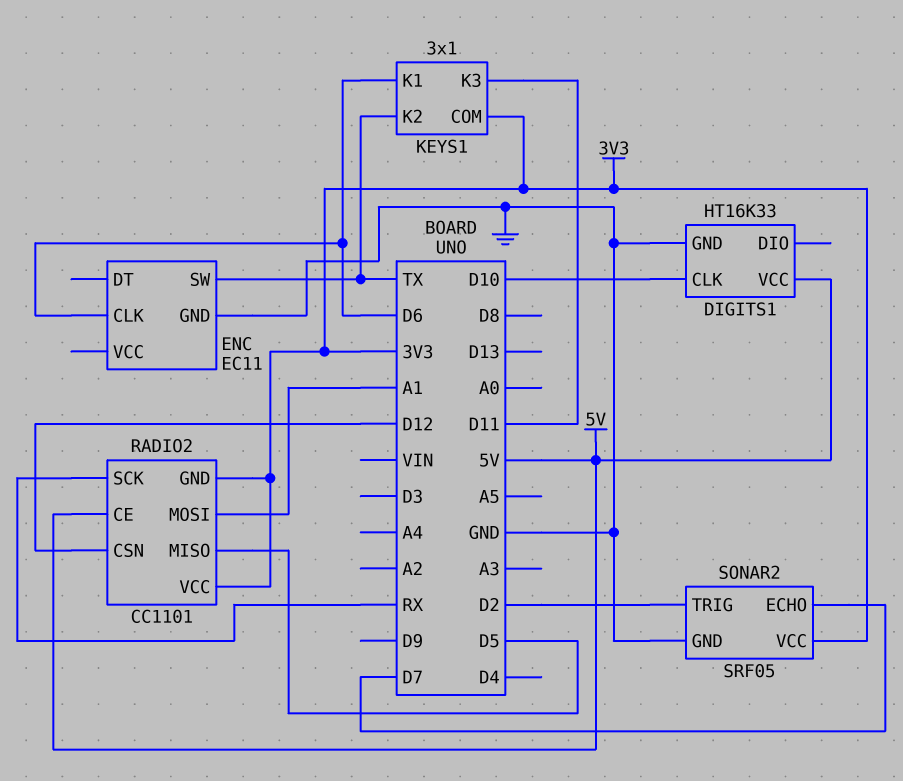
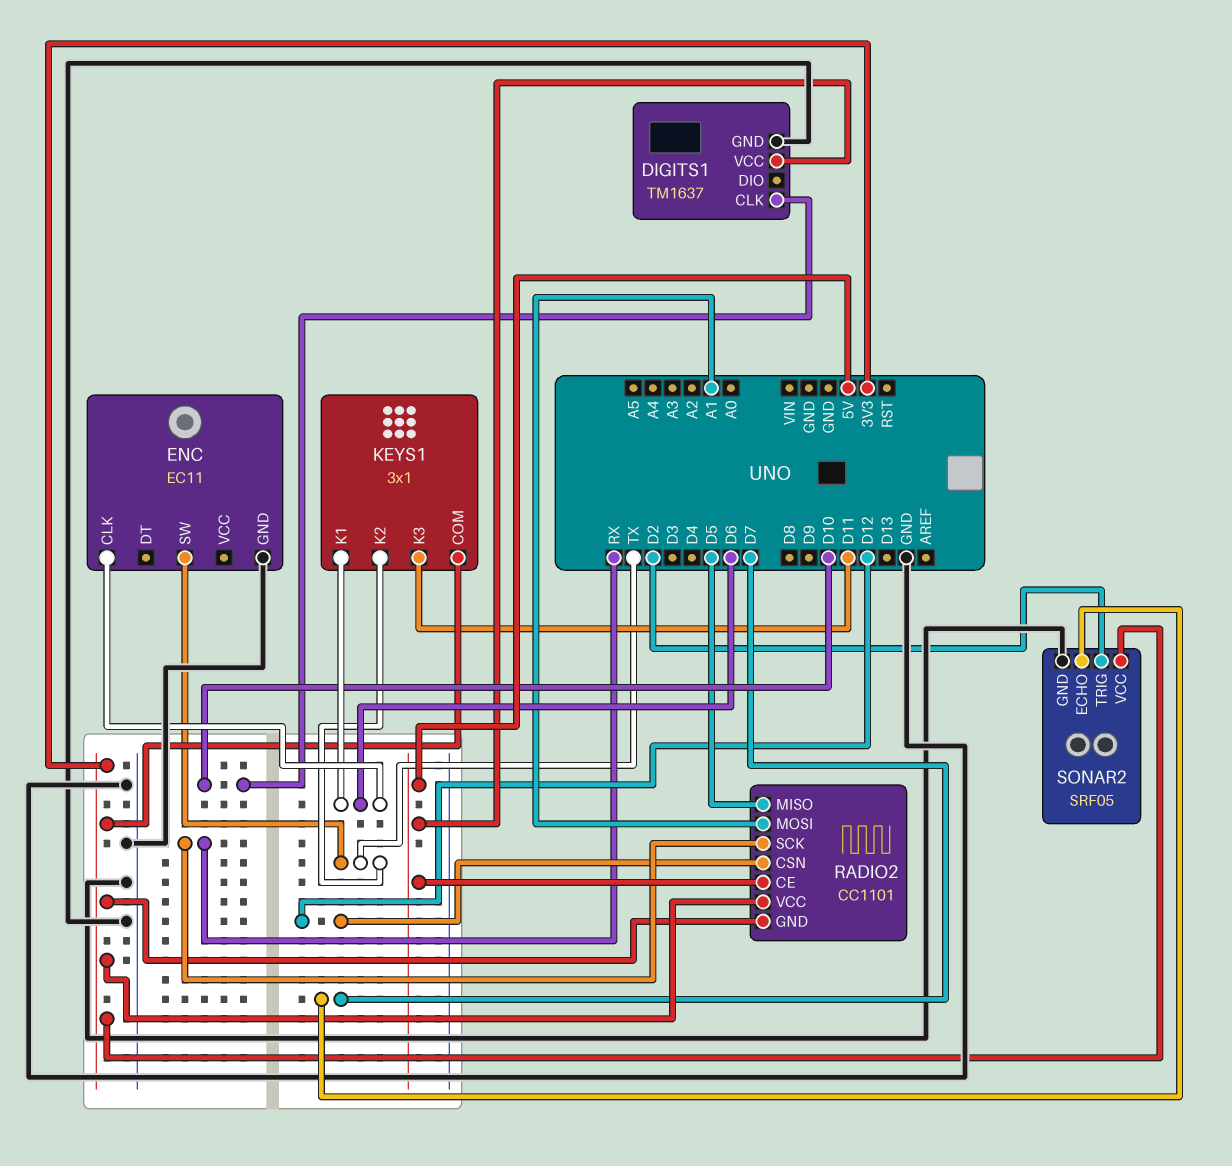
DIGITS1: HT16K33 -> TM1637

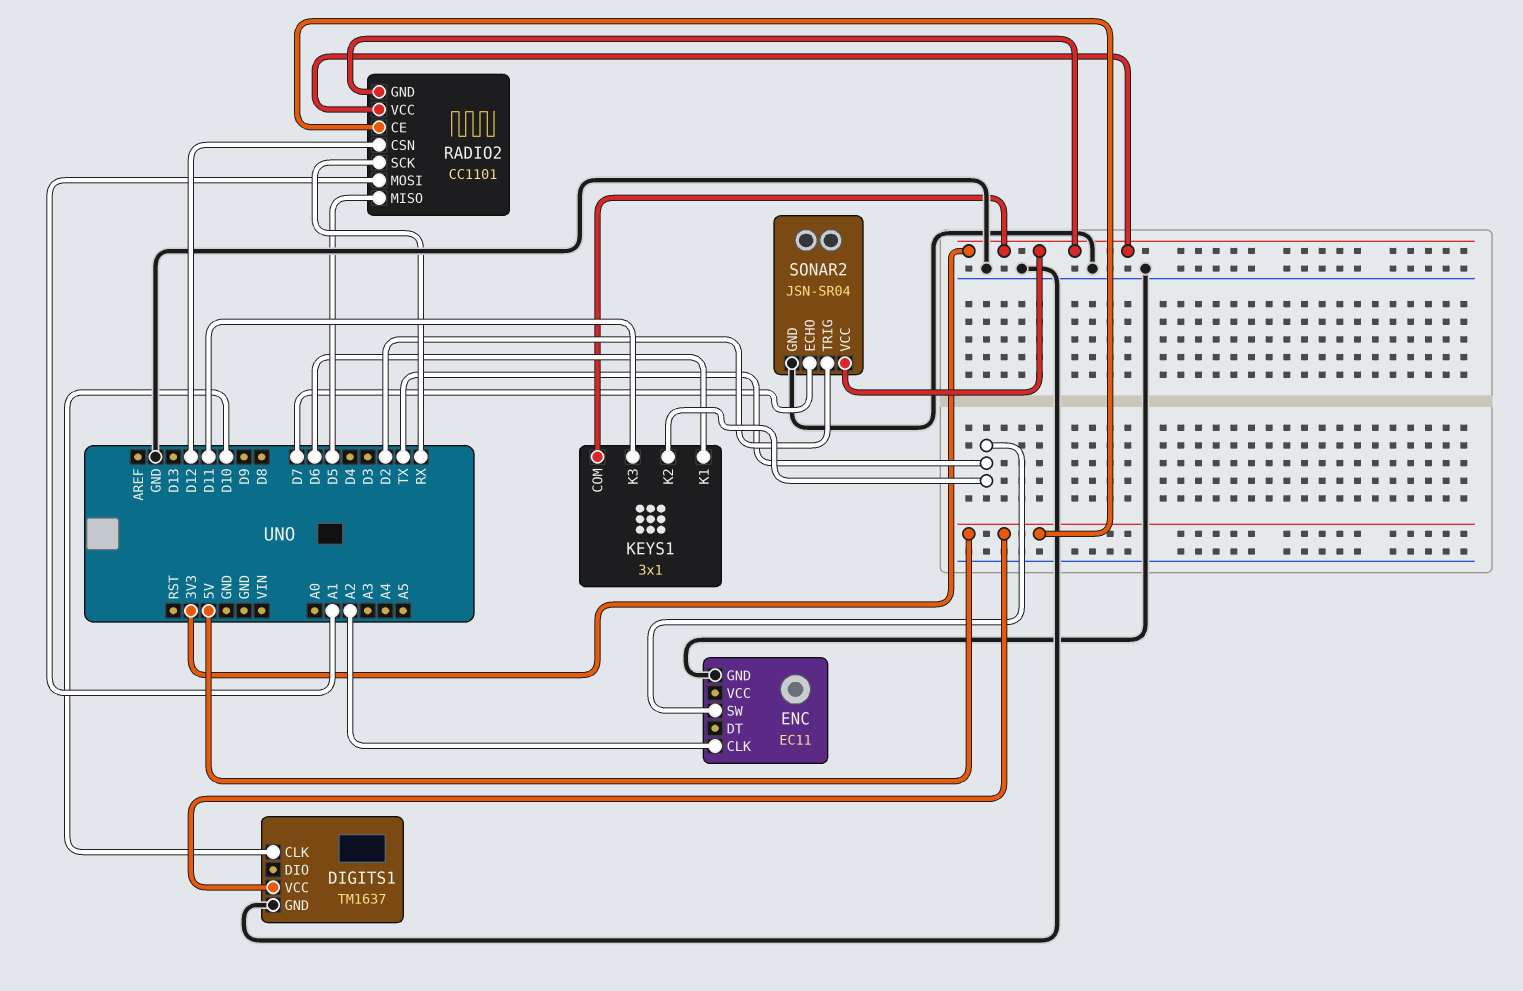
ENC pin CLK: D6 -> A2
SONAR2: SRF05 -> JSN-SR04

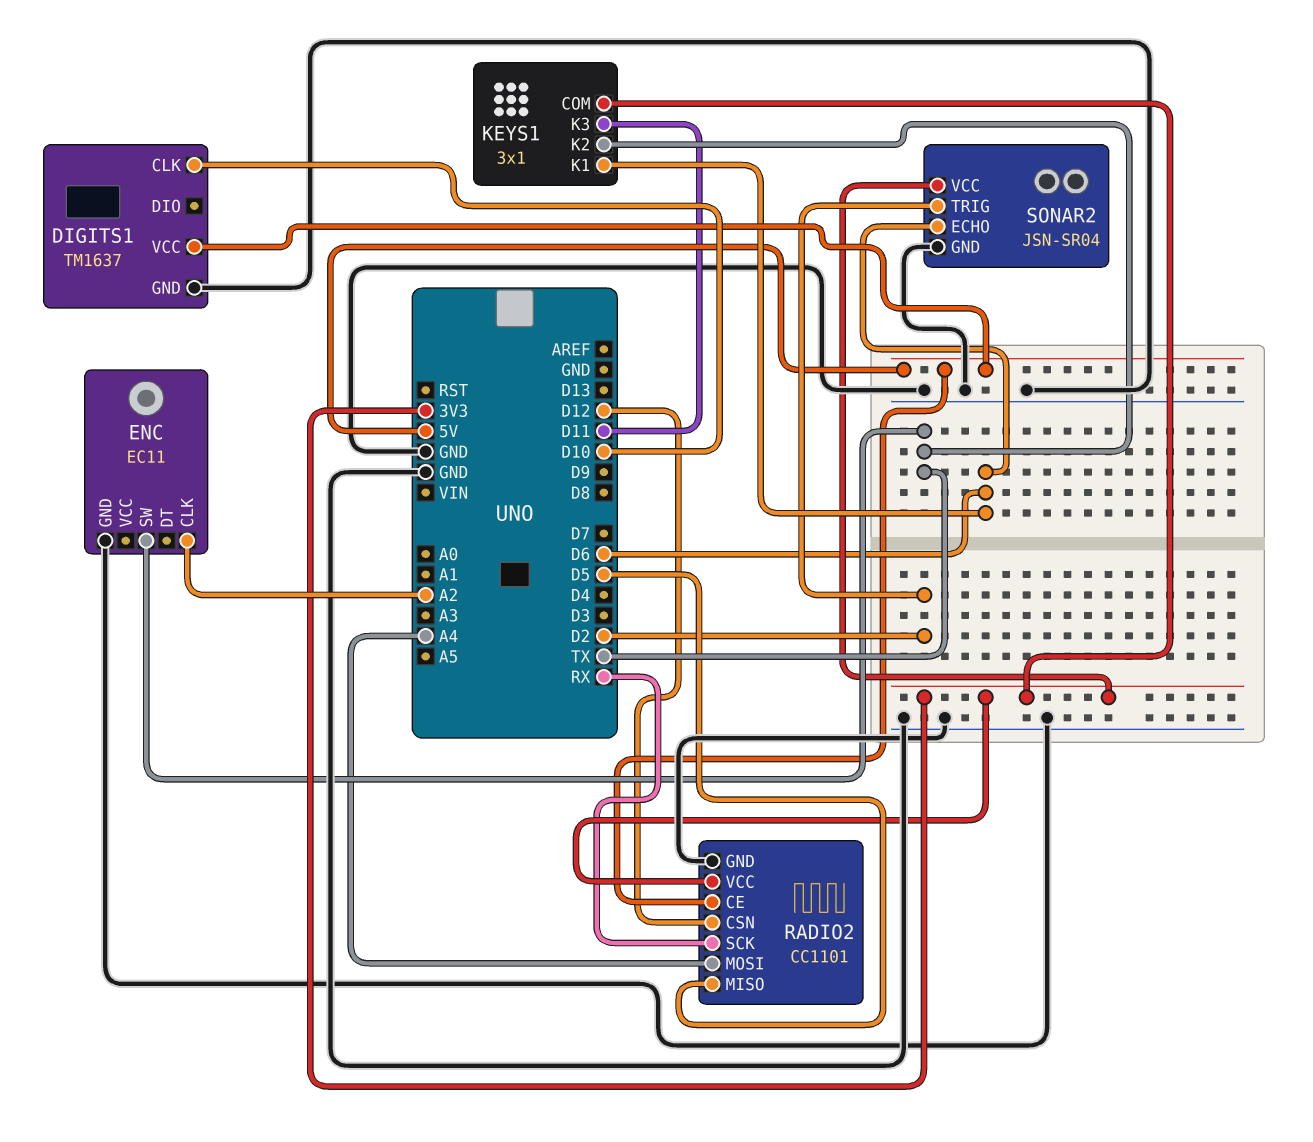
RADIO2 pin GND: 3V3 -> GND
RADIO2 pin MOSI: A1 -> A4
SONAR2 pin ECHO: D7 -> D6

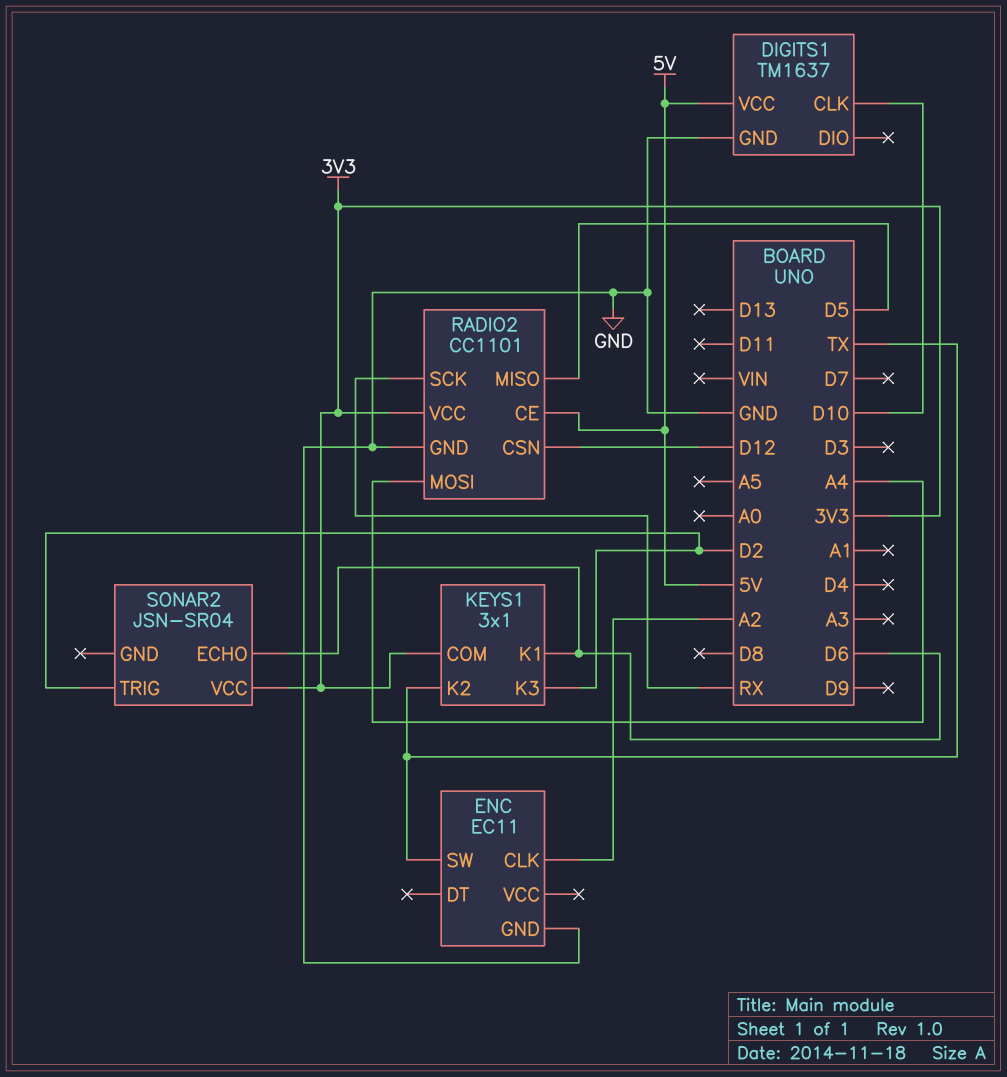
KEYS1 pin K3: D11 -> D2
SONAR2 pin GND: GND -> none

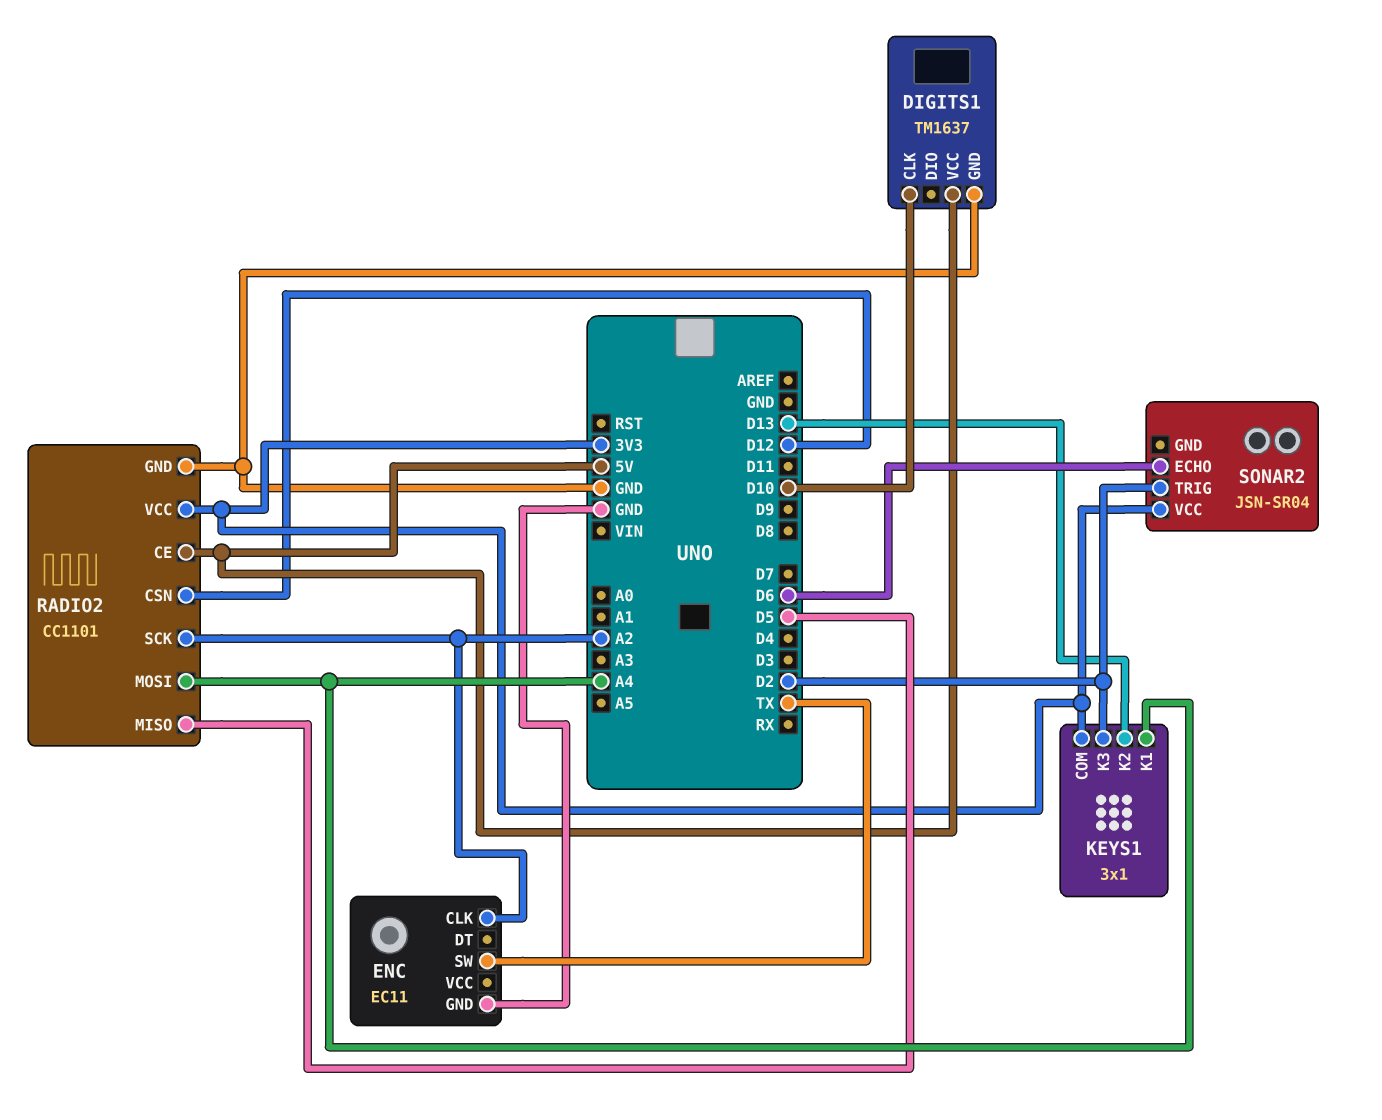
KEYS1 pin K1: D6 -> A4
KEYS1 pin K2: TX -> D13
RADIO2 pin SCK: RX -> A2

